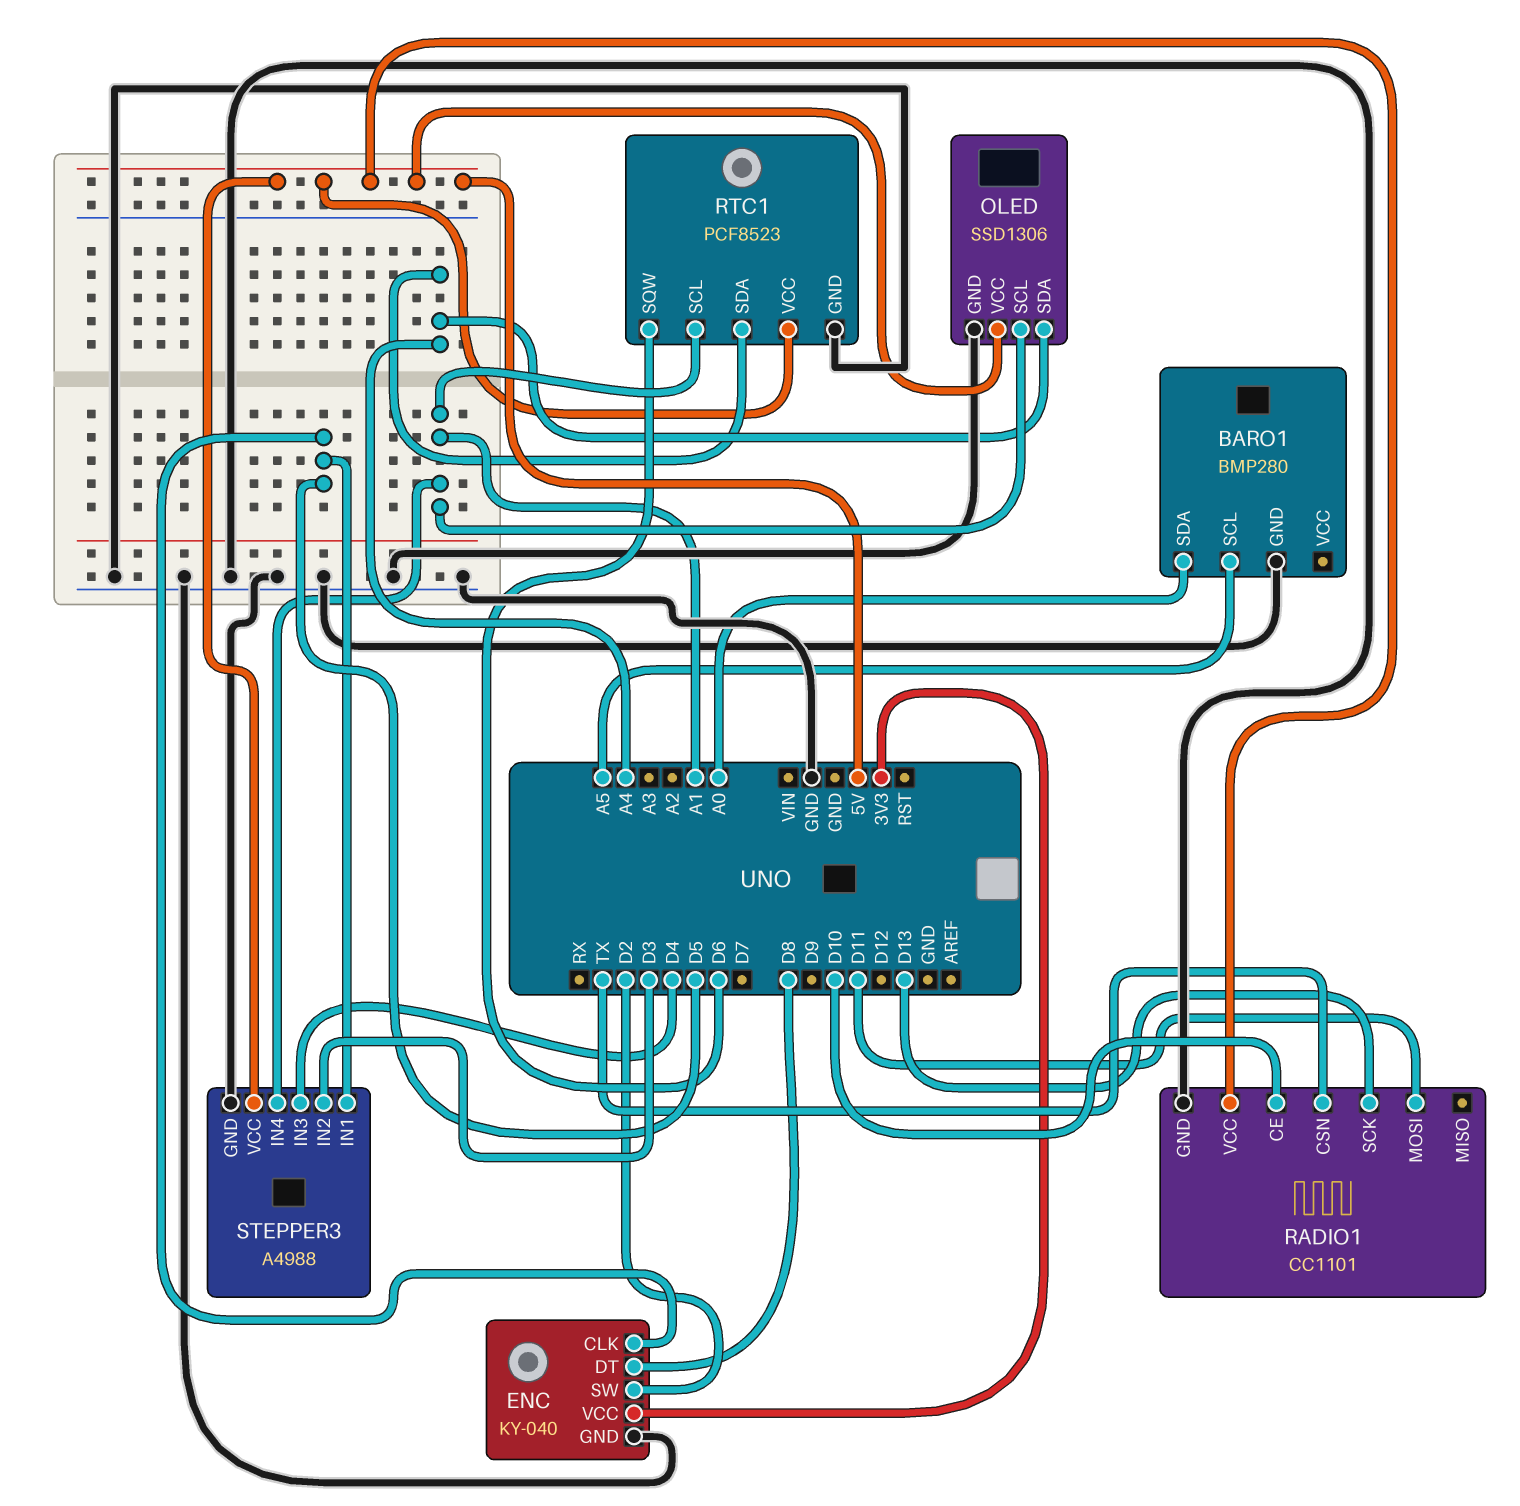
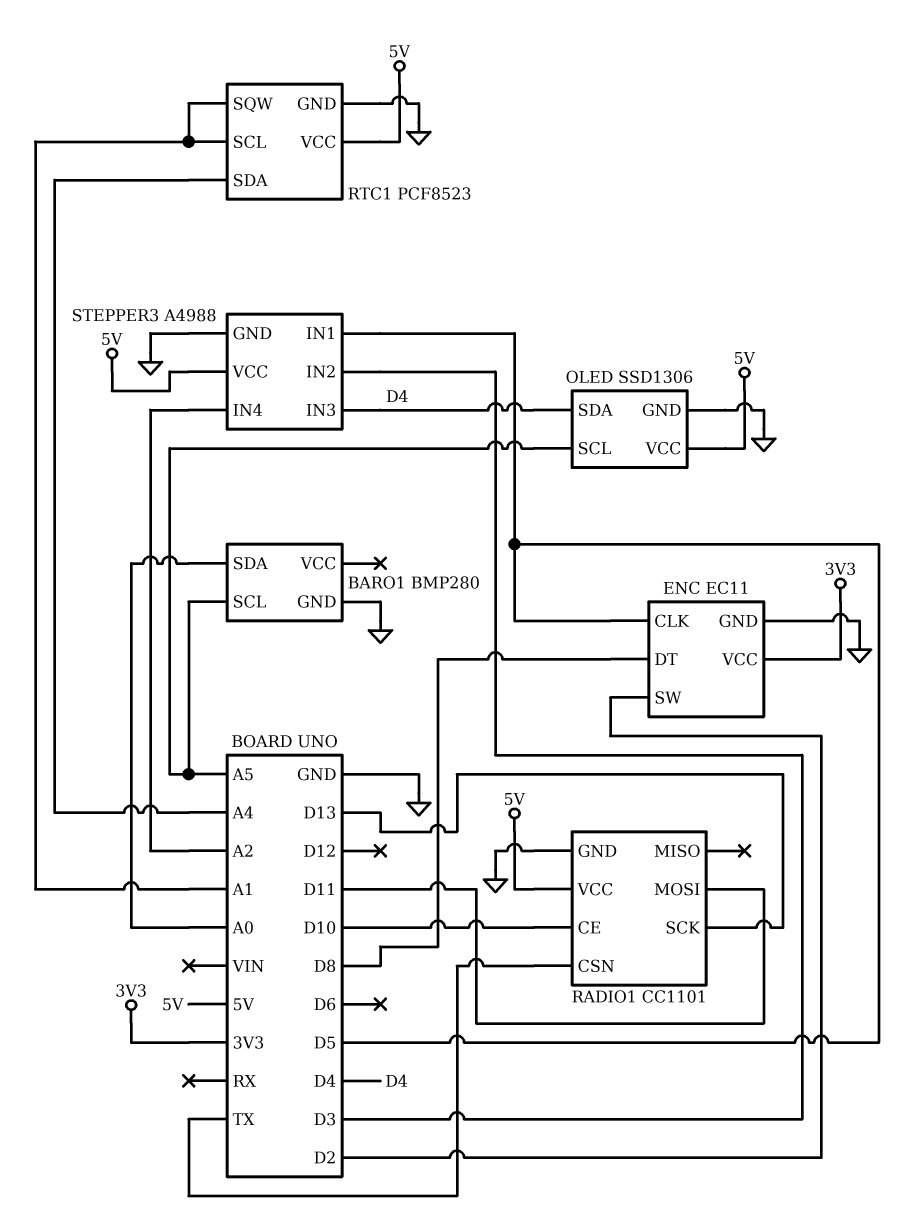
ENC: KY-040 -> EC11
OLED pin SCL: A1 -> A5
OLED pin SDA: A4 -> D4
RTC1 pin SQW: D6 -> A1
STEPPER3 pin IN4: A1 -> A2

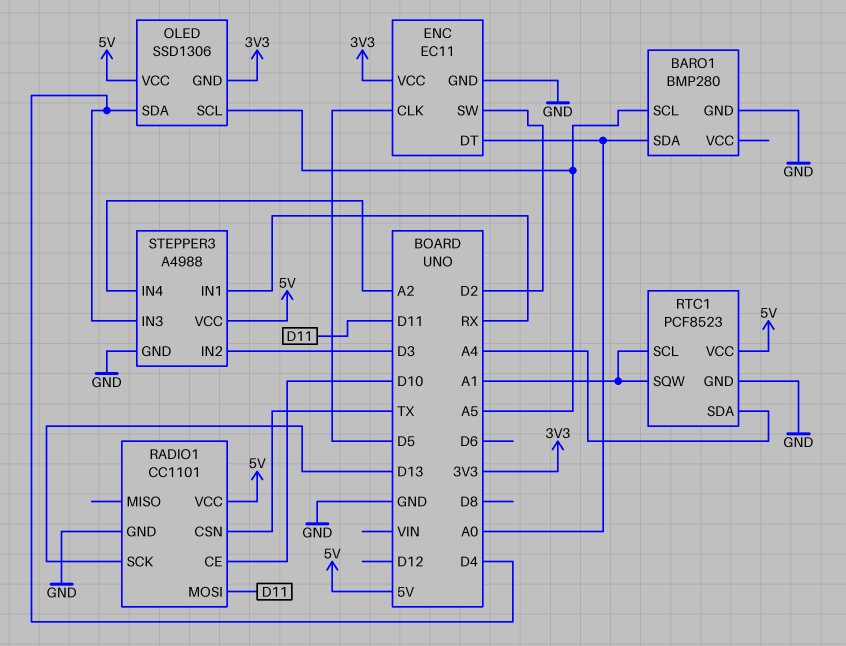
ENC pin DT: D8 -> A0
OLED pin GND: GND -> 3V3
STEPPER3 pin IN1: D5 -> RX

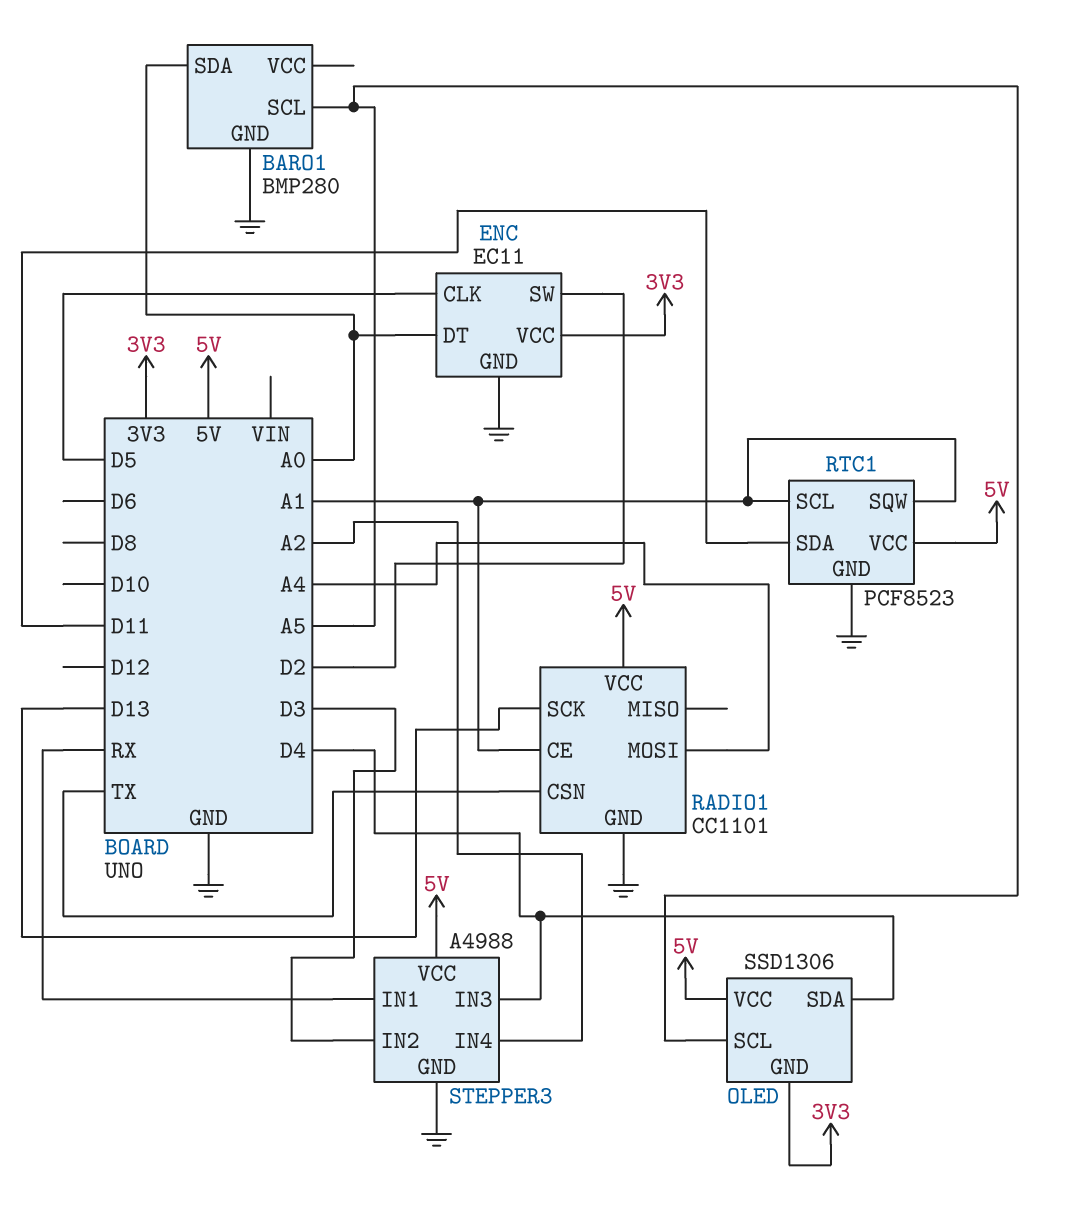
RADIO1 pin CE: D10 -> A1
RADIO1 pin MOSI: D11 -> A4
RTC1 pin SDA: A4 -> D11

